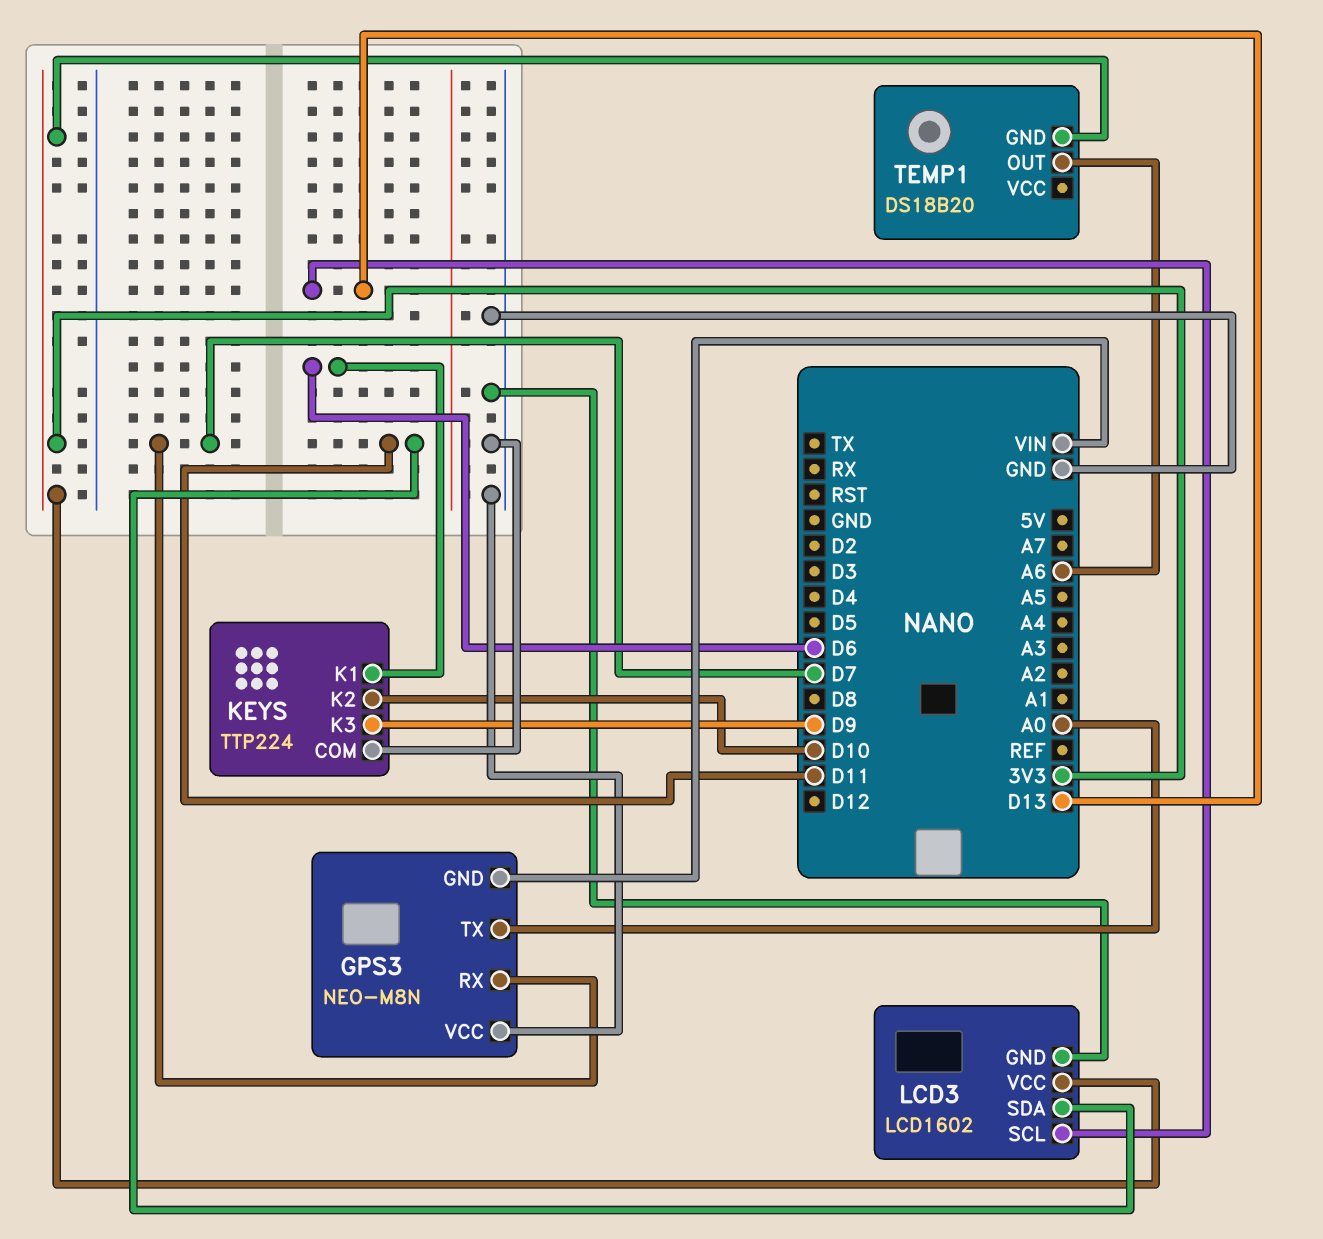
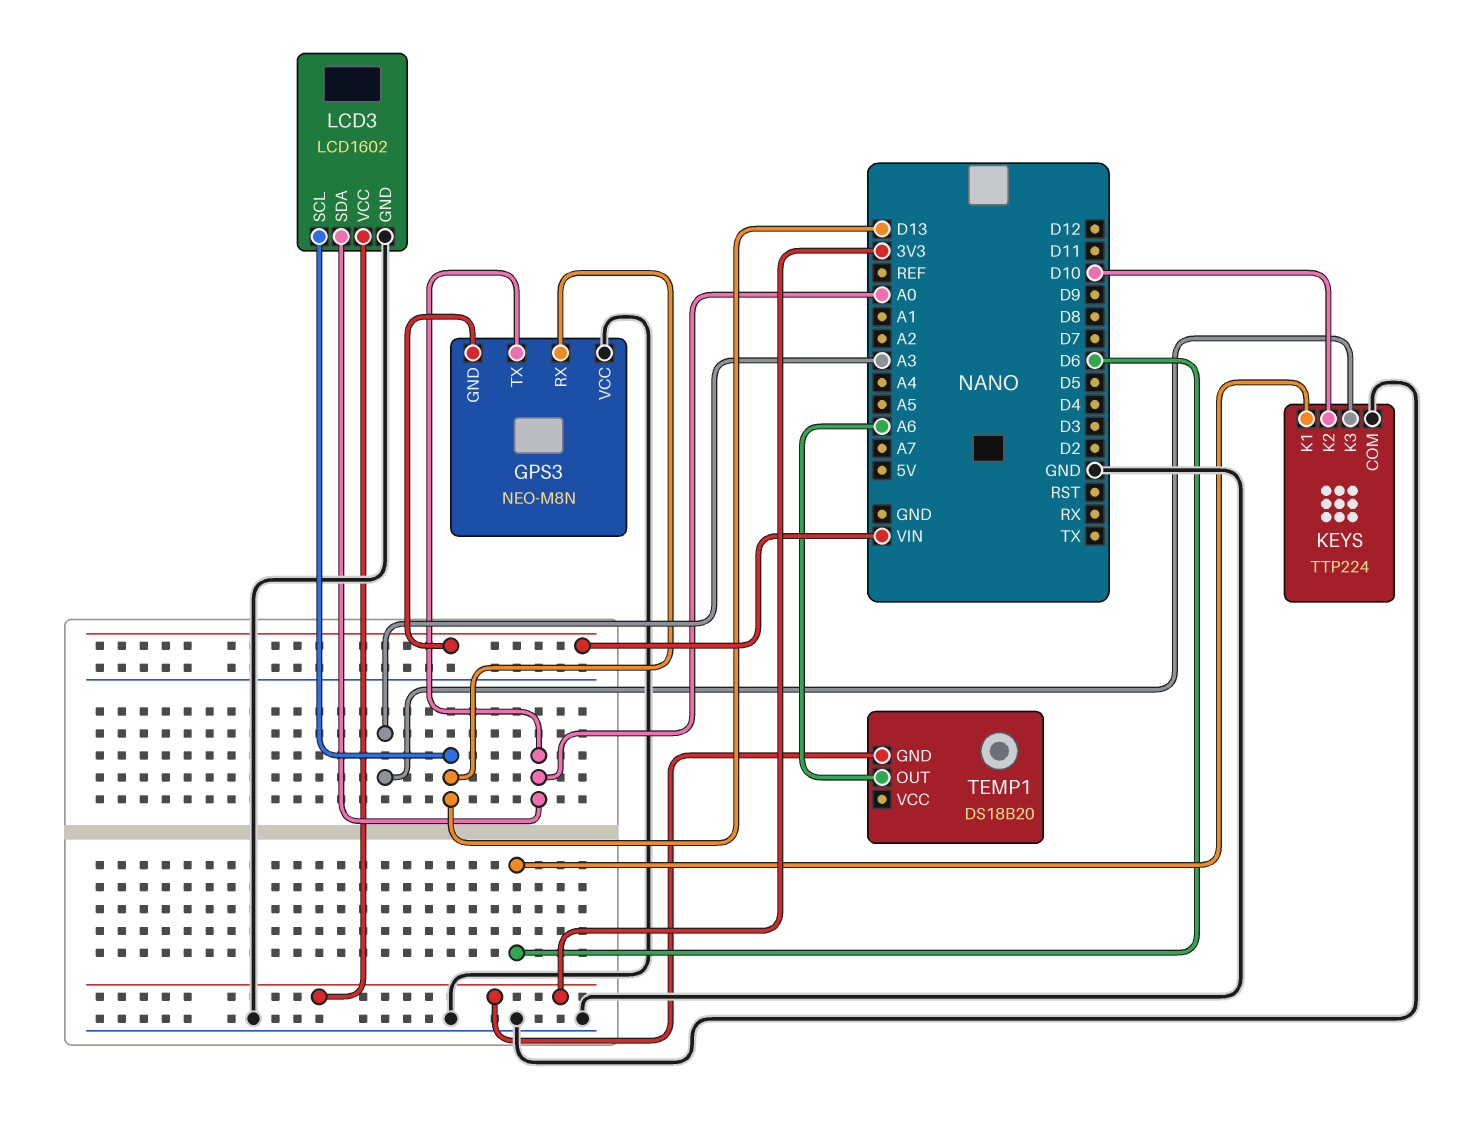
GPS3 pin RX: D7 -> D13
KEYS pin K3: D9 -> A3
LCD3 pin SDA: D11 -> A0

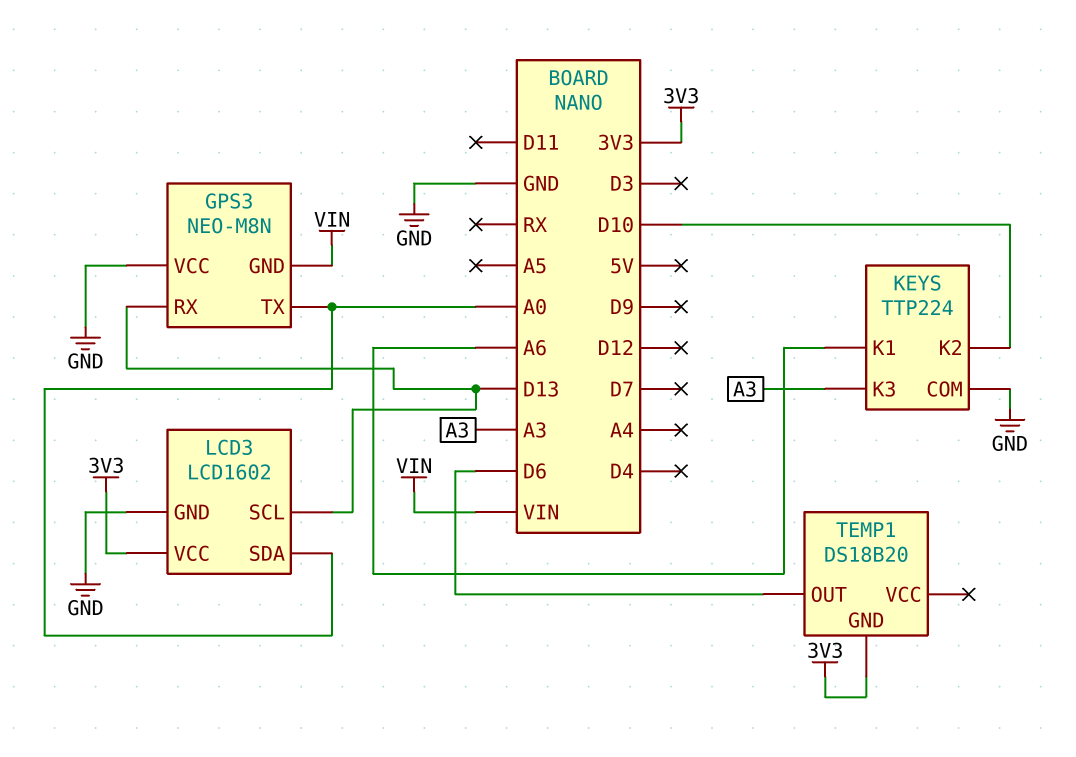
KEYS pin K1: D6 -> A6
TEMP1 pin OUT: A6 -> D6

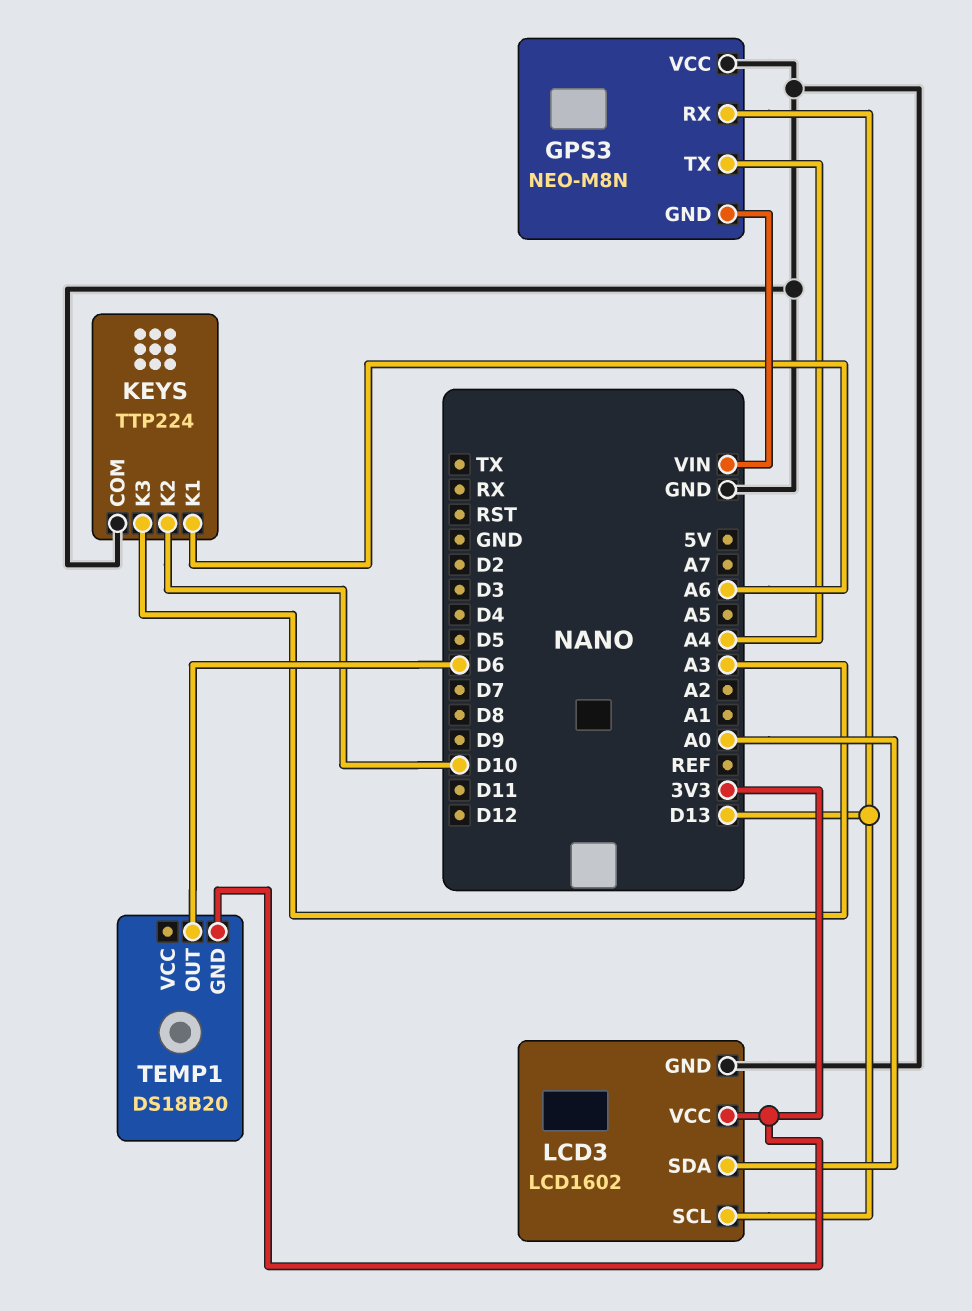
GPS3 pin TX: A0 -> A4

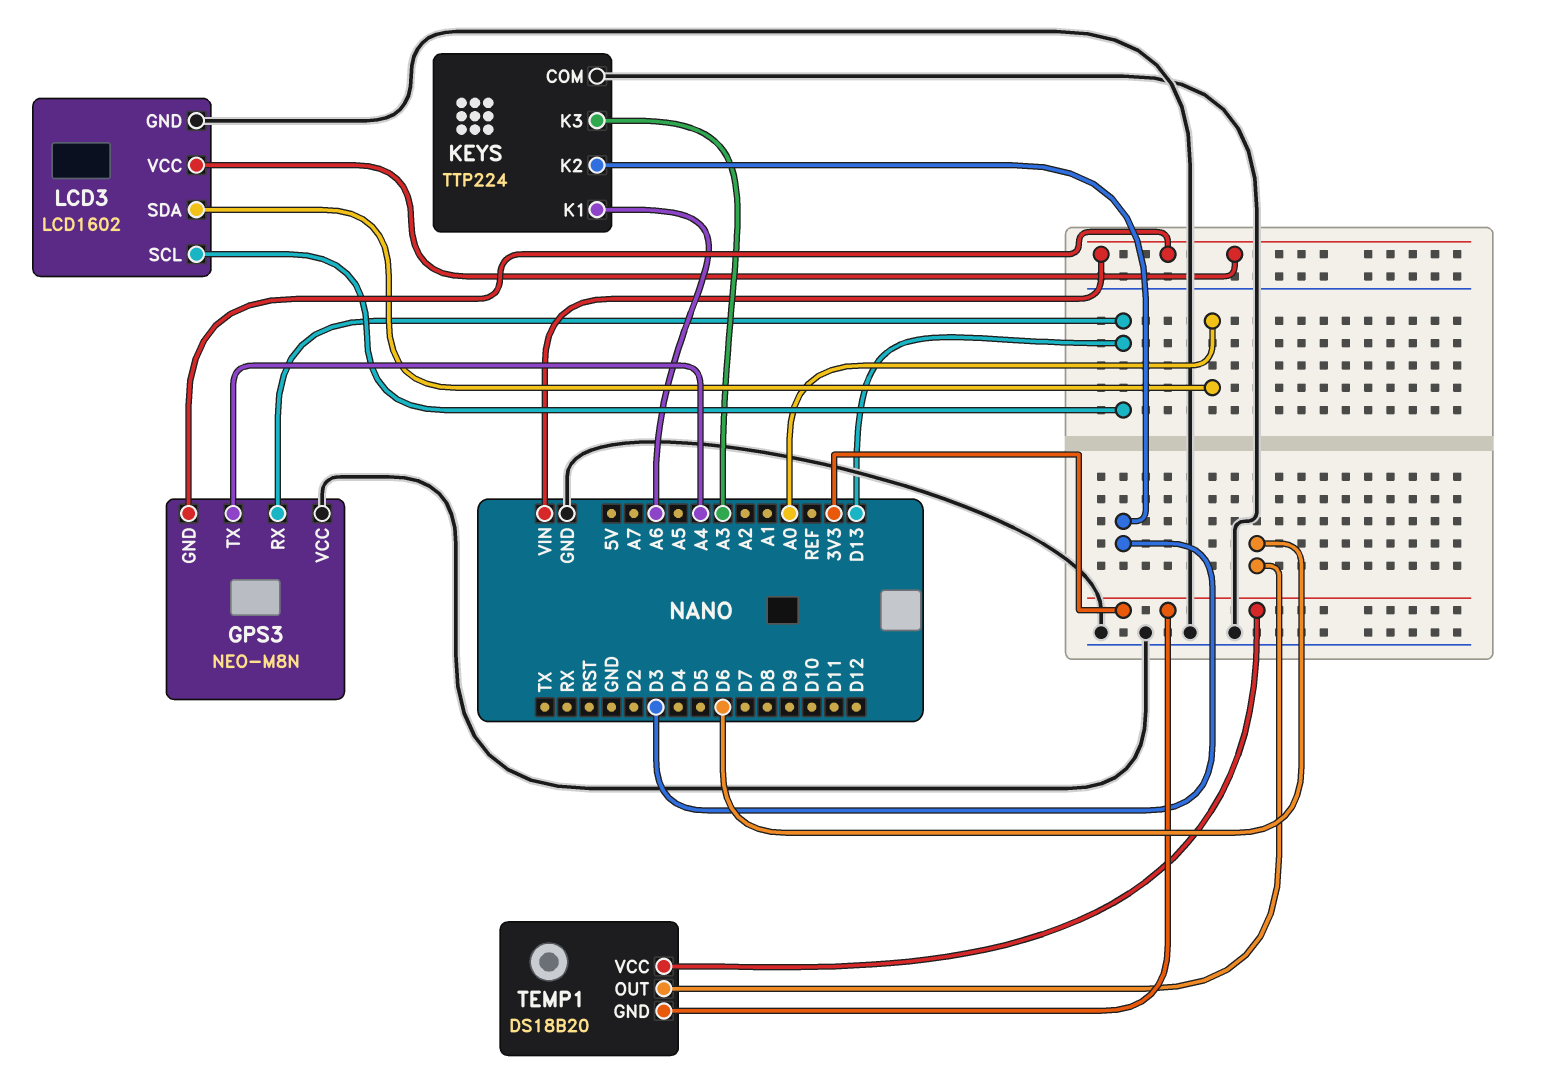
KEYS pin K2: D10 -> D3
LCD3 pin VCC: 3V3 -> VIN
TEMP1 pin VCC: none -> 3V3

